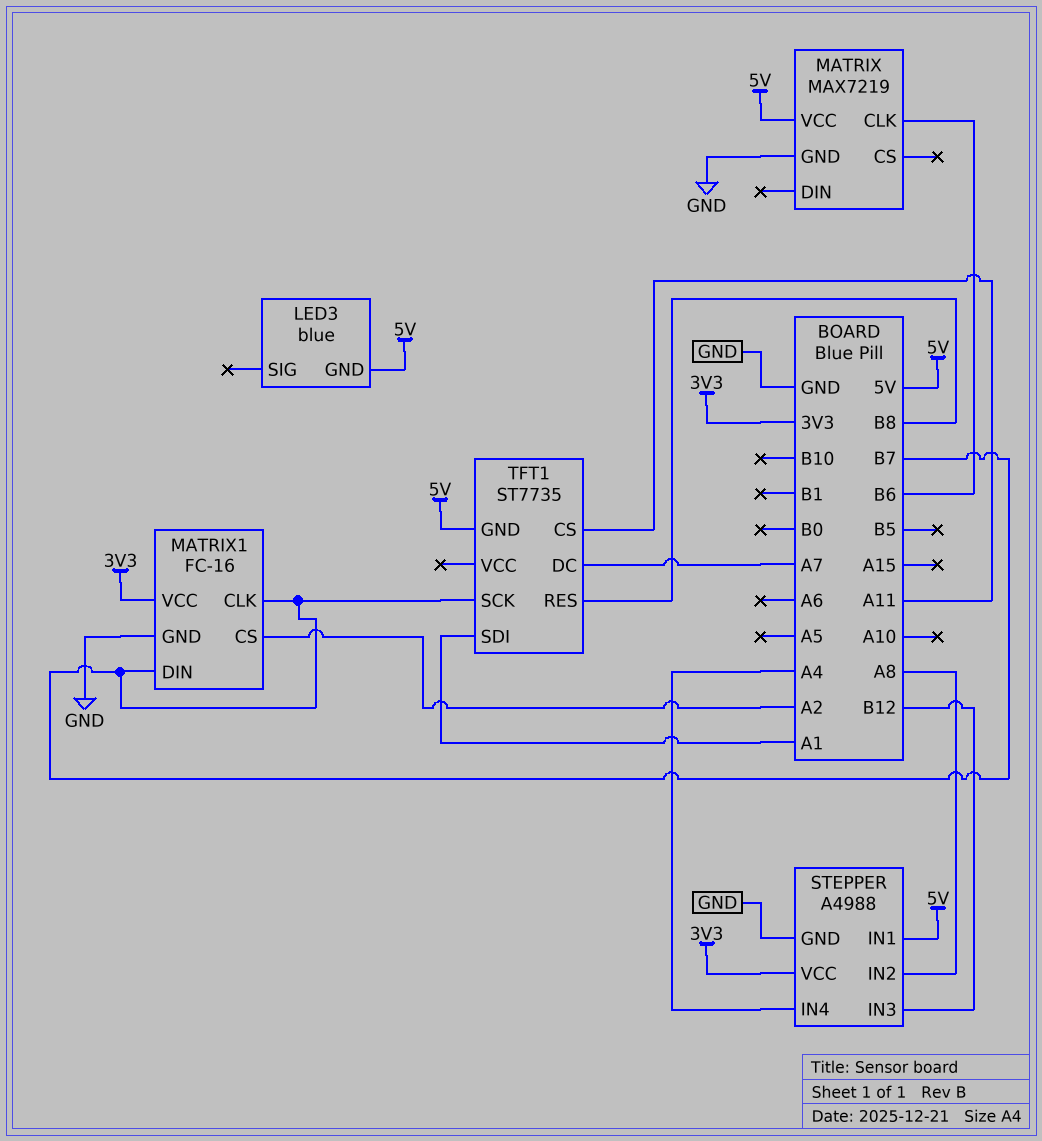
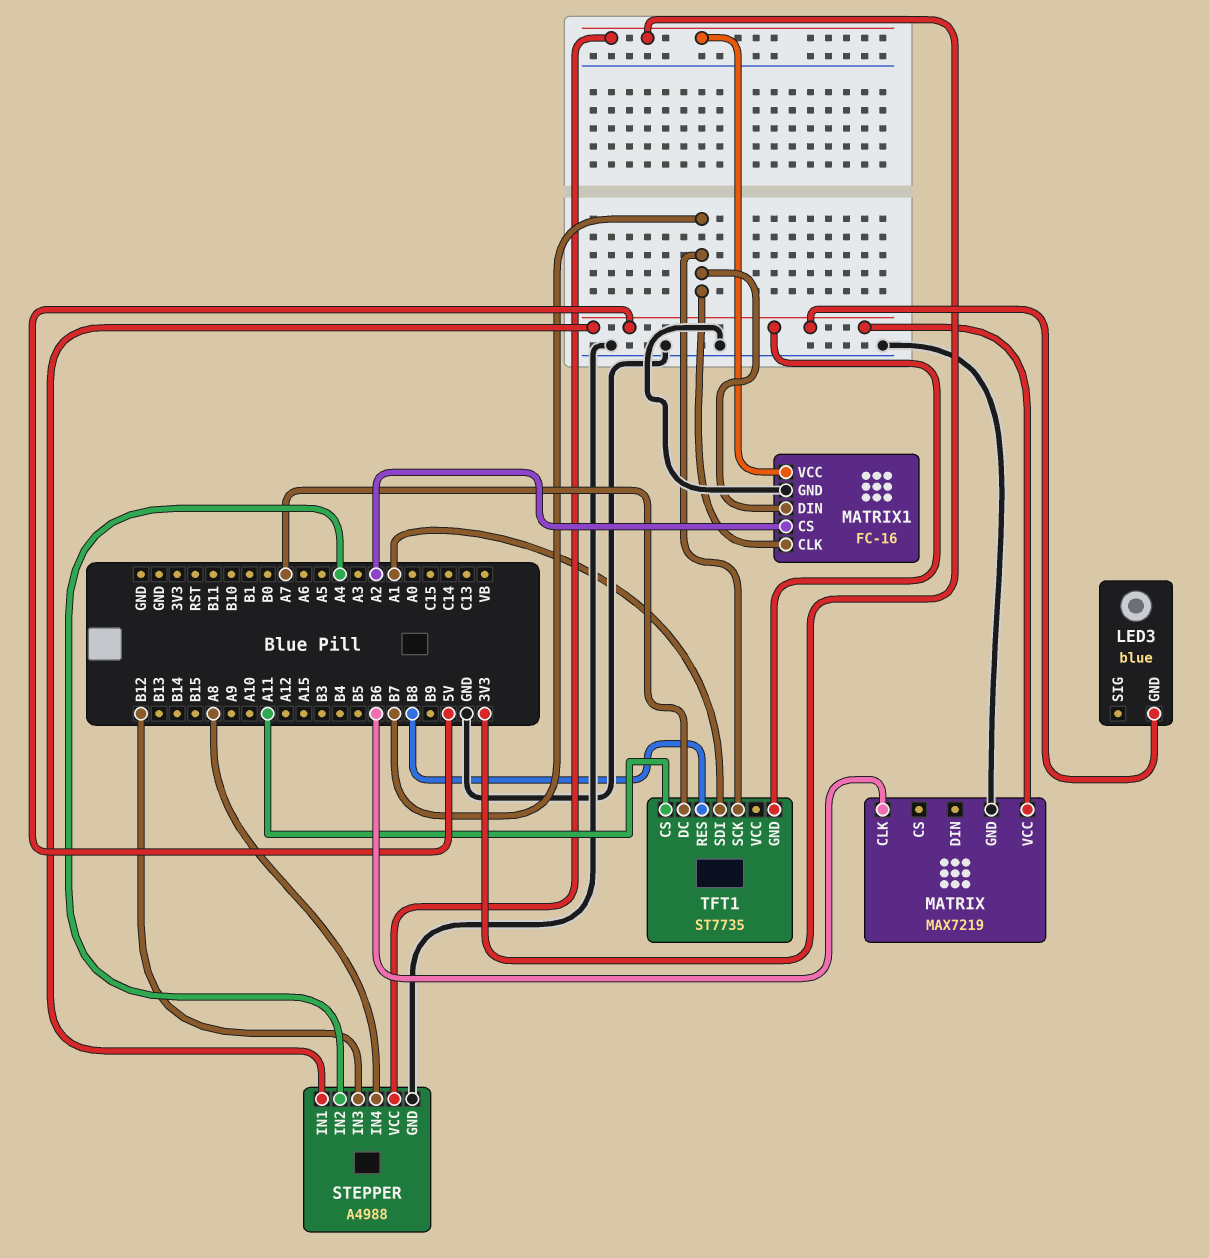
STEPPER pin IN2: A8 -> A4
STEPPER pin IN4: A4 -> A8

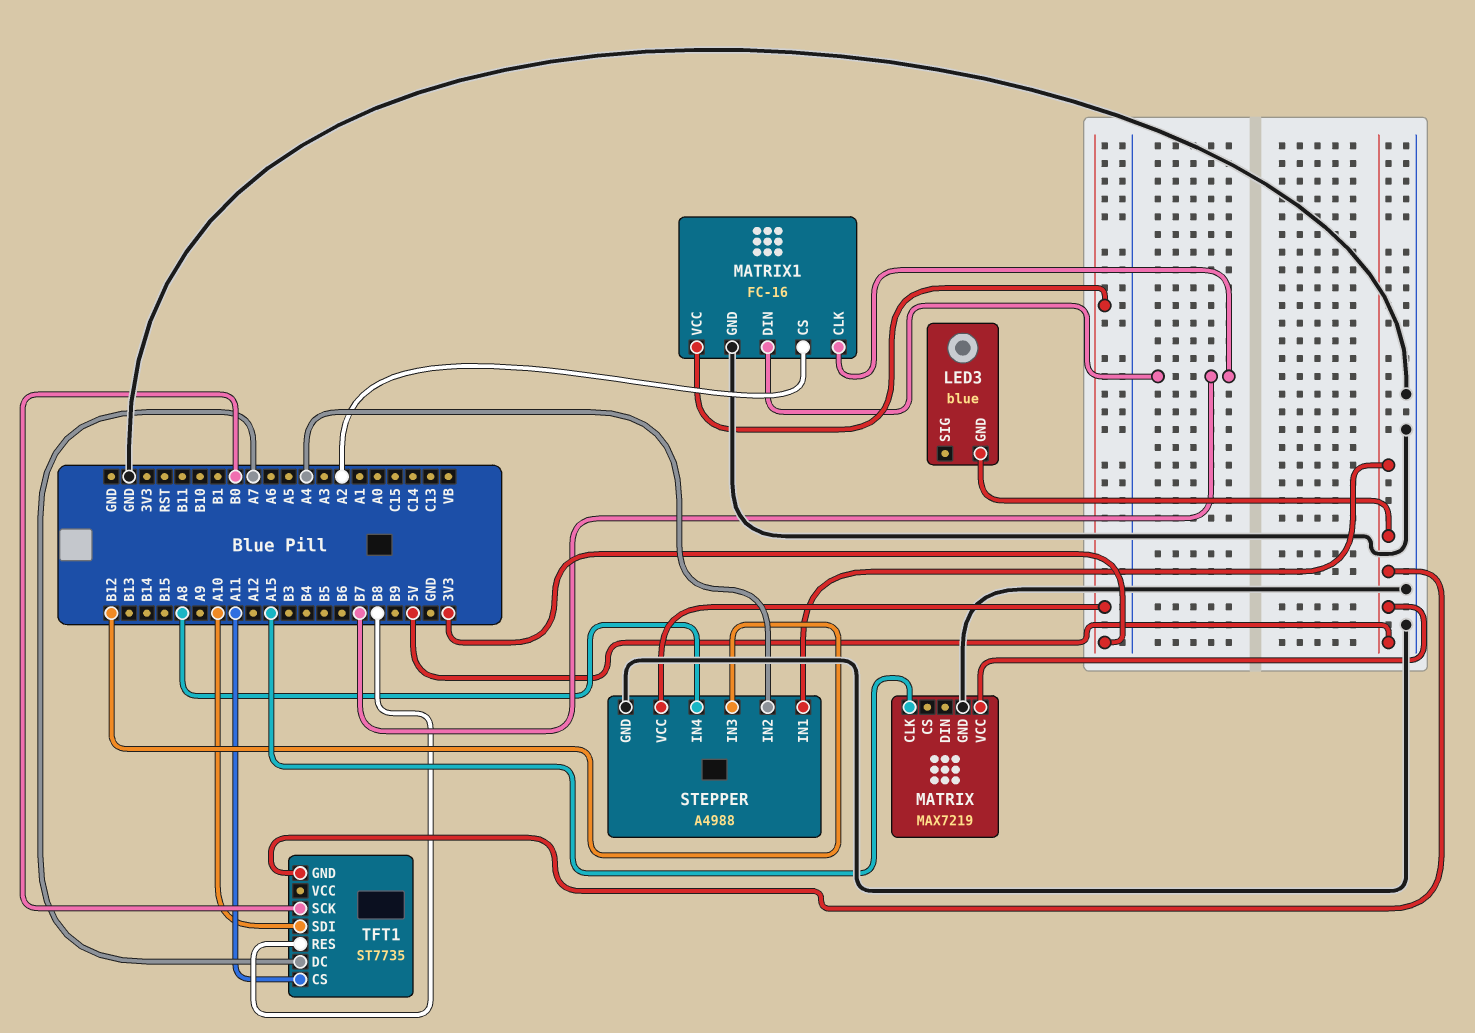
MATRIX pin CLK: B6 -> A15
TFT1 pin SCK: B7 -> B0
TFT1 pin SDI: A1 -> A10

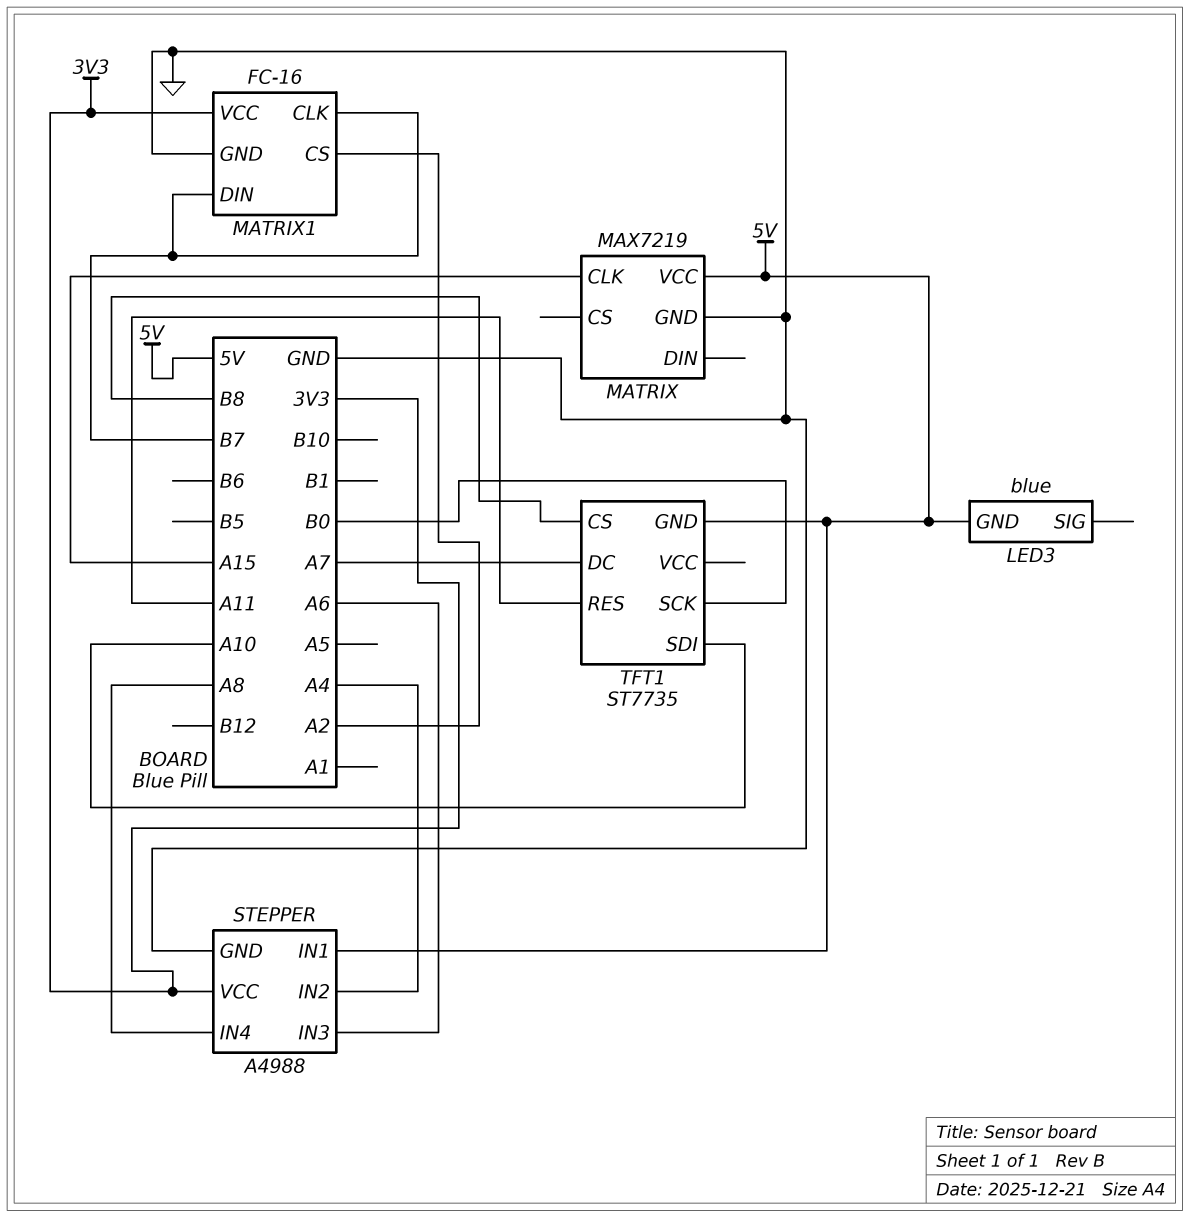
STEPPER pin IN3: B12 -> A6
TFT1 pin CS: A11 -> B8
TFT1 pin RES: B8 -> A11

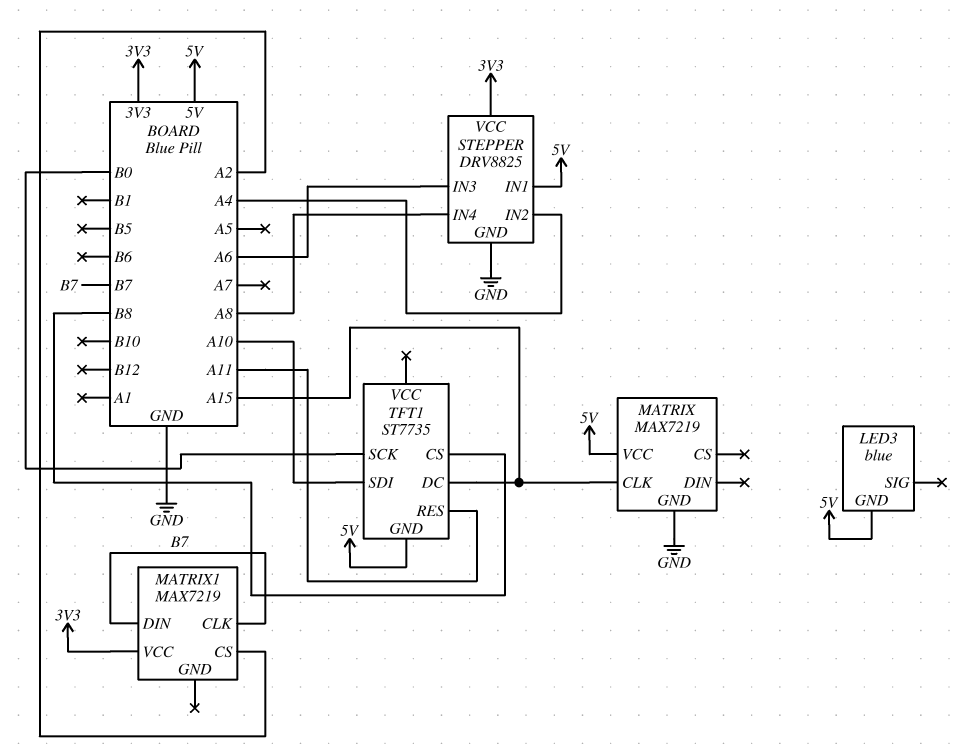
MATRIX1: FC-16 -> MAX7219
MATRIX1 pin GND: GND -> none
STEPPER: A4988 -> DRV8825
TFT1 pin DC: A7 -> A15

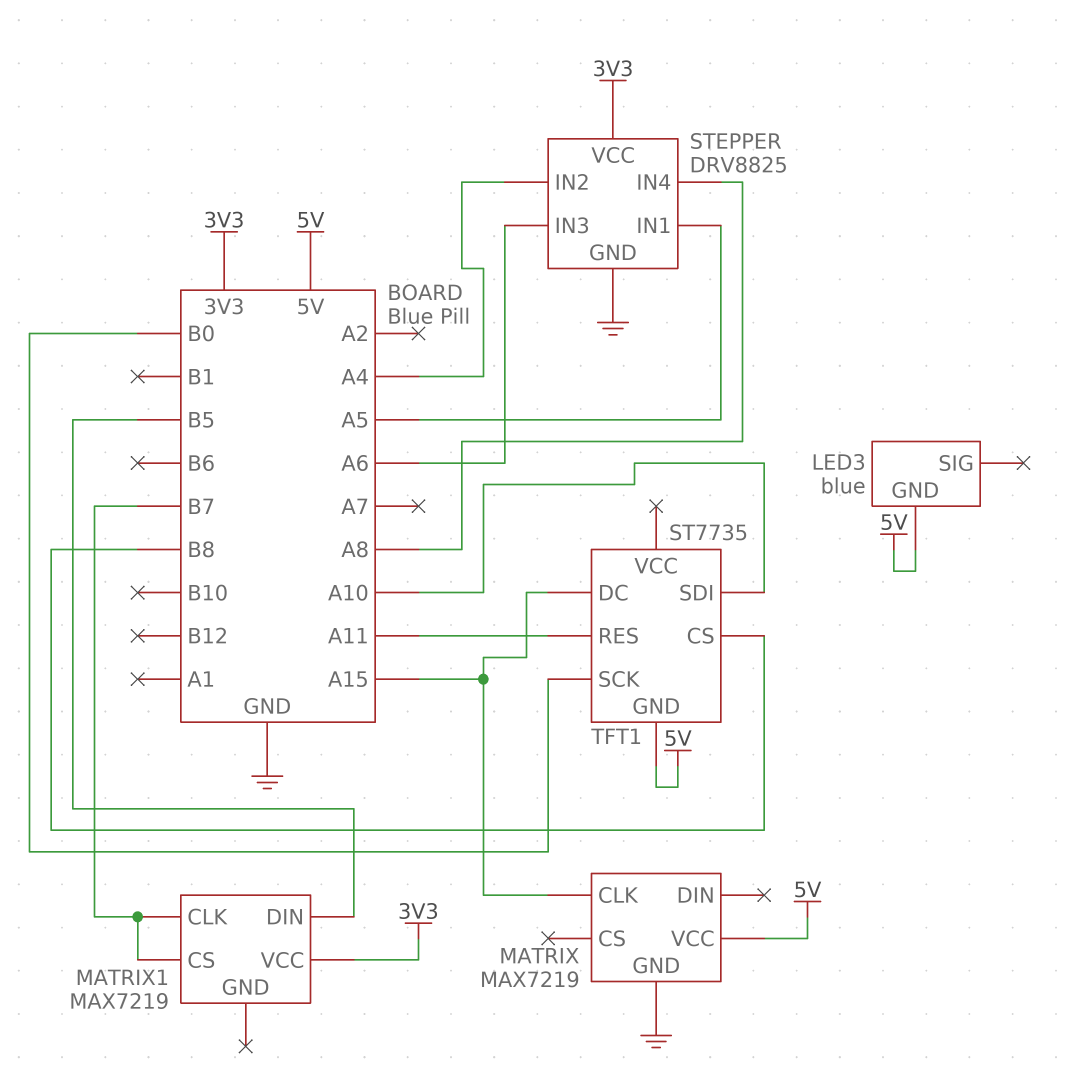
MATRIX1 pin CS: A2 -> B7
MATRIX1 pin DIN: B7 -> B5
STEPPER pin IN1: 5V -> A5

